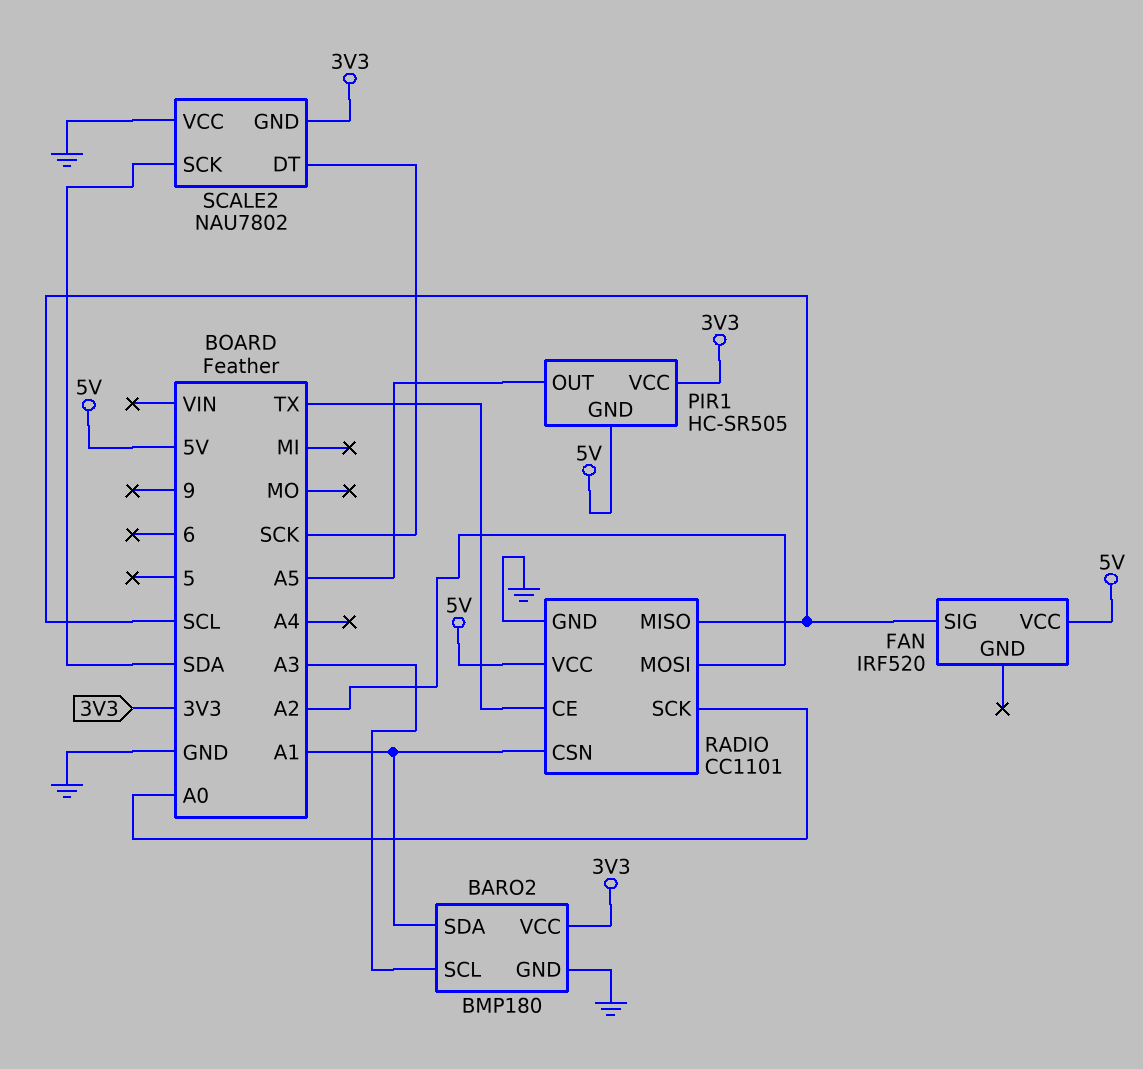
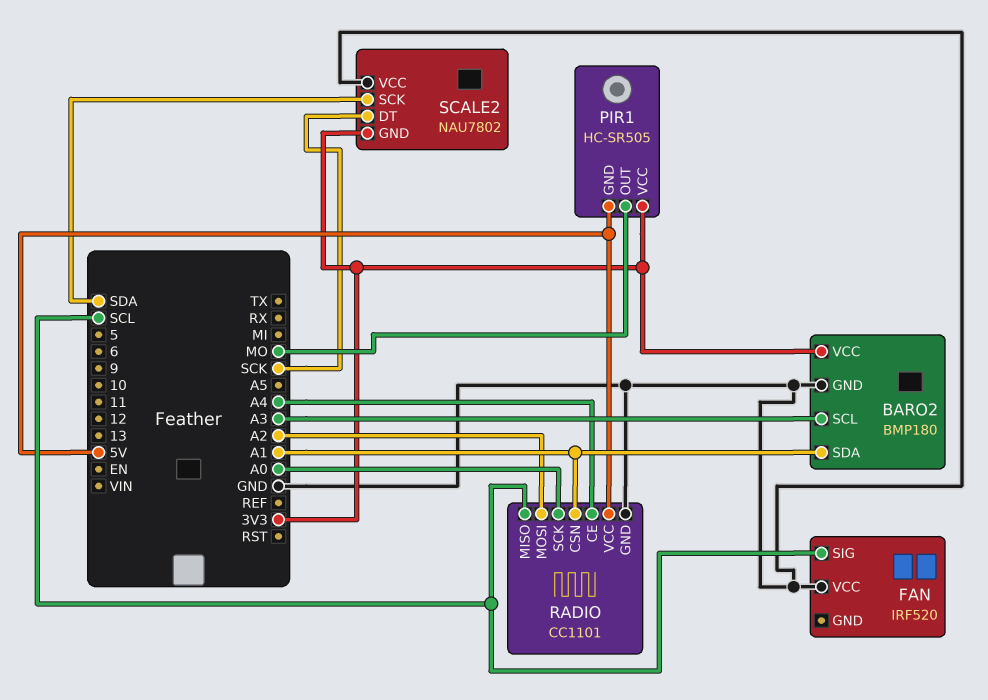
FAN pin VCC: 5V -> GND
PIR1 pin OUT: A5 -> MO
RADIO pin CE: TX -> A4

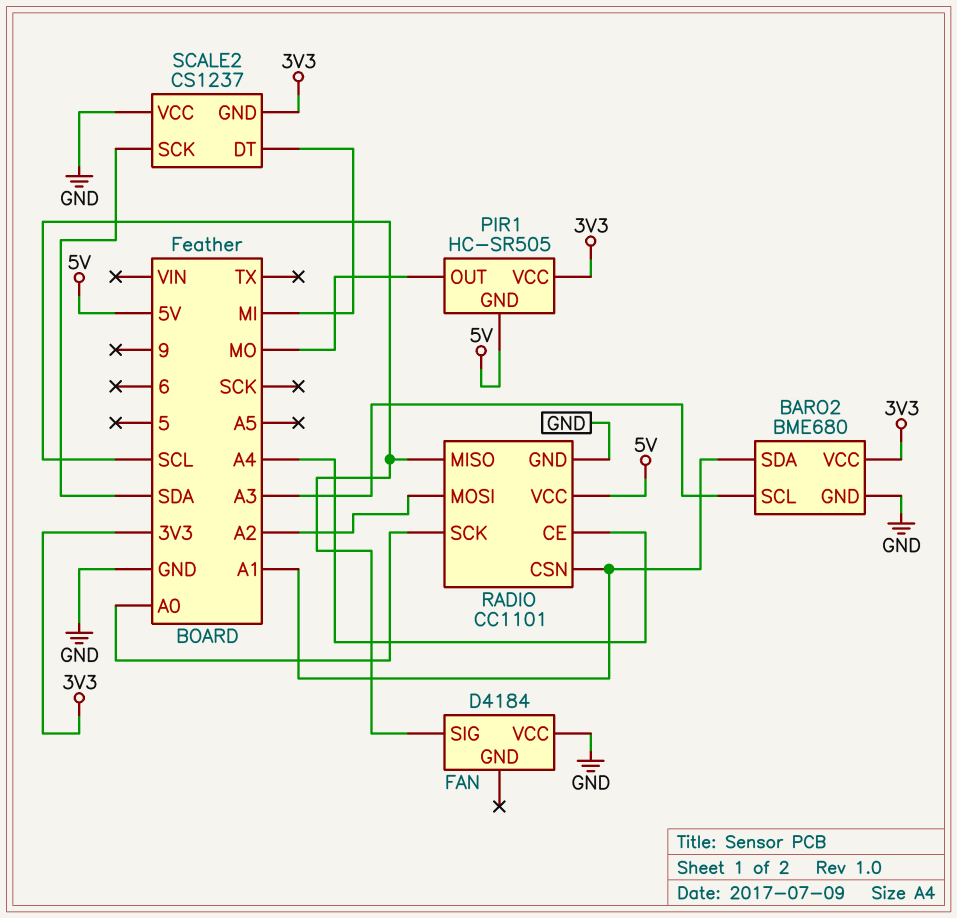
BARO2: BMP180 -> BME680
FAN: IRF520 -> D4184
SCALE2: NAU7802 -> CS1237
SCALE2 pin DT: SCK -> MI

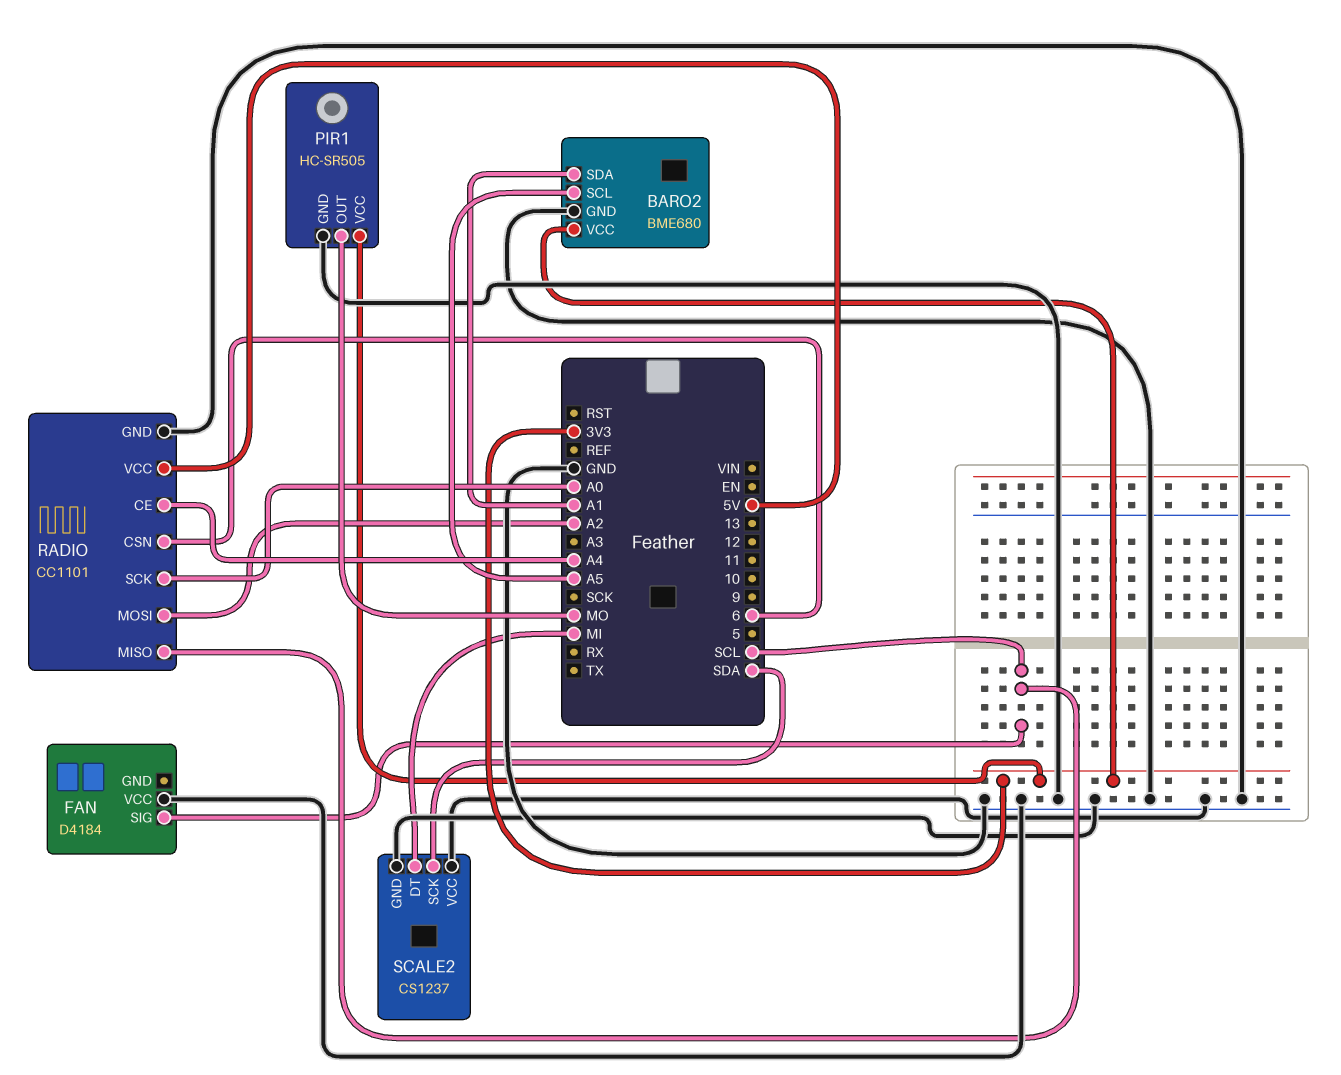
BARO2 pin SCL: A3 -> A5
PIR1 pin GND: 5V -> GND
RADIO pin CSN: A1 -> 6
SCALE2 pin GND: 3V3 -> GND

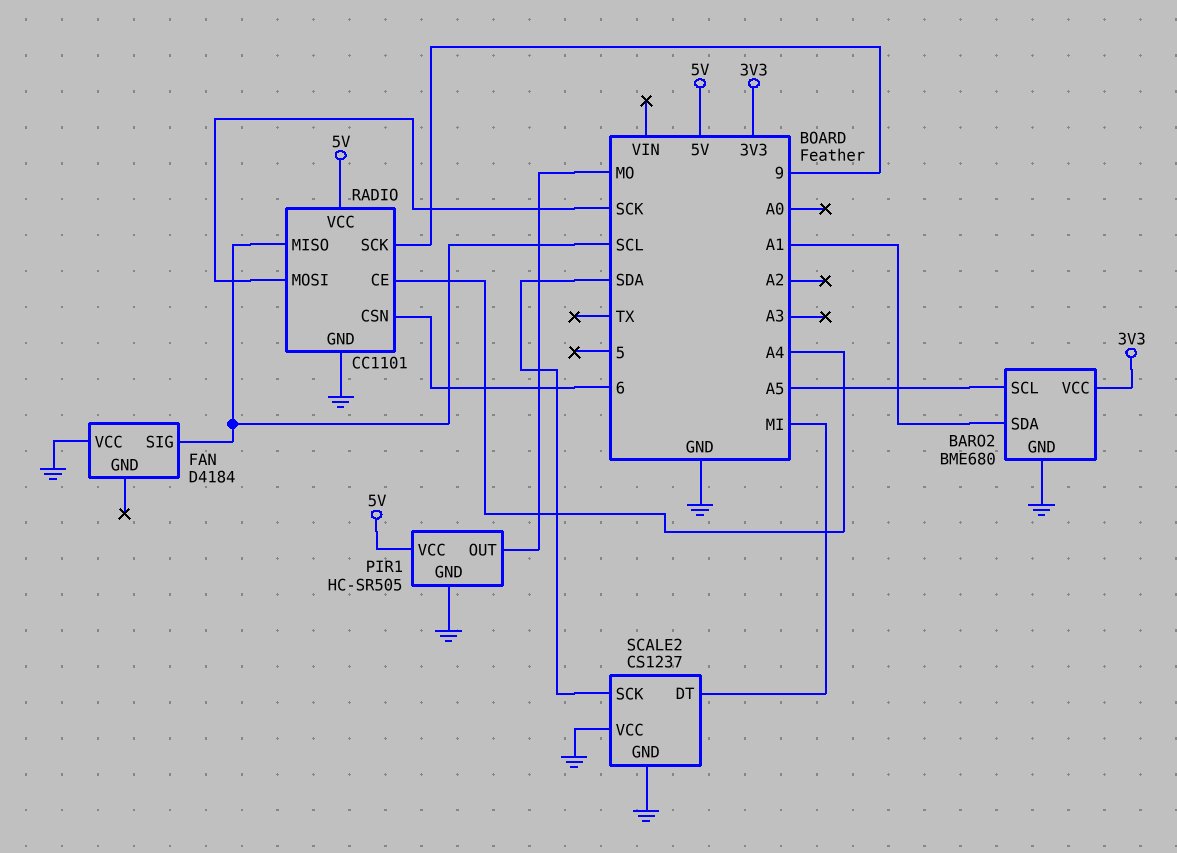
PIR1 pin VCC: 3V3 -> 5V
RADIO pin MOSI: A2 -> SCK
RADIO pin SCK: A0 -> 9

